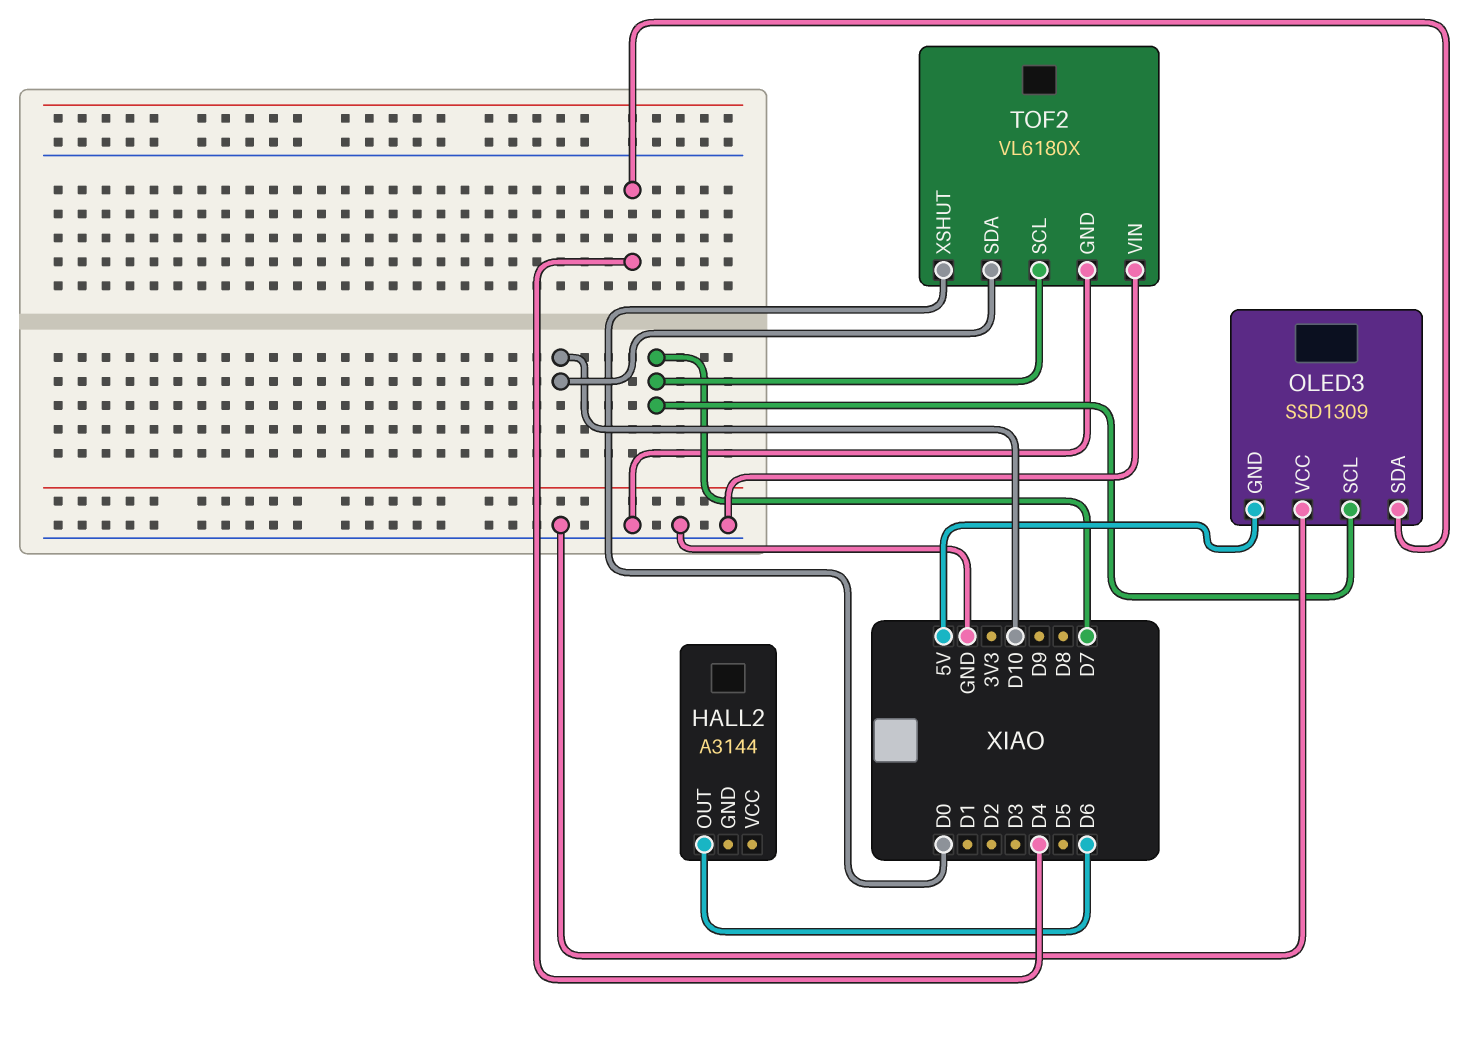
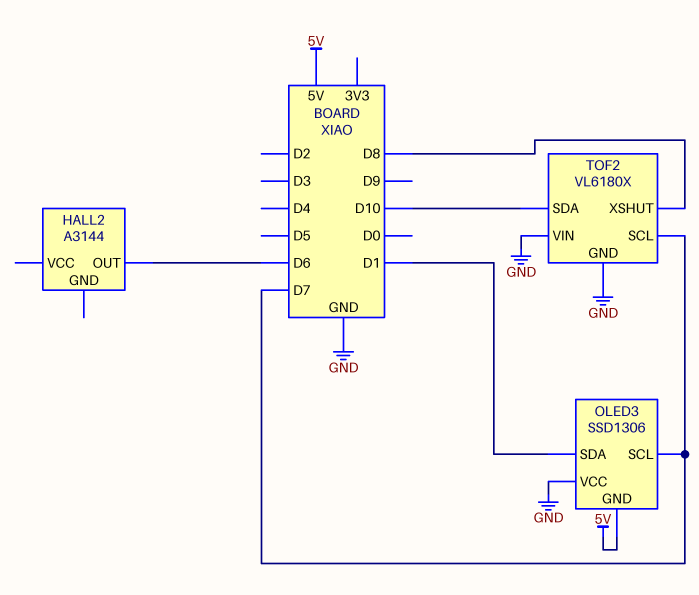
OLED3: SSD1309 -> SSD1306
OLED3 pin SDA: D4 -> D1
TOF2 pin XSHUT: D0 -> D8

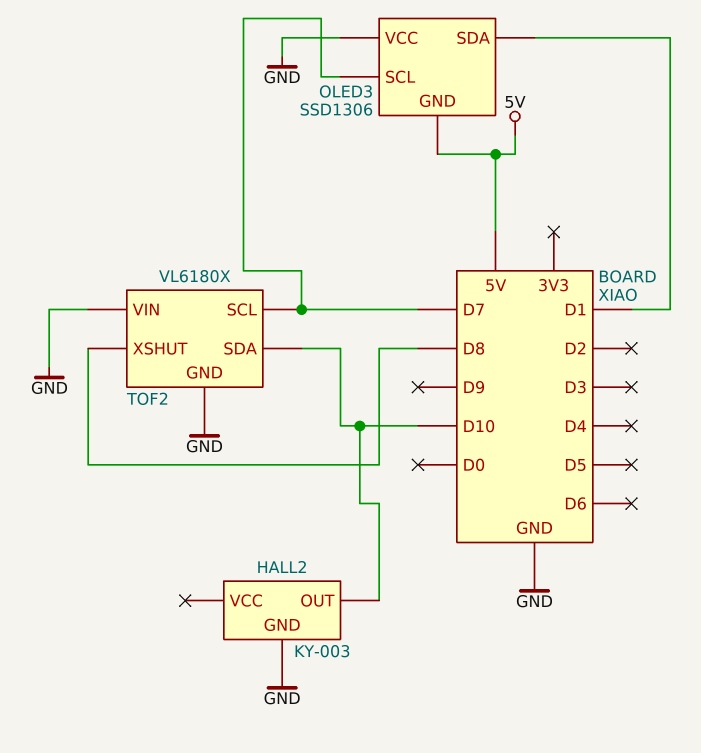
HALL2: A3144 -> KY-003
HALL2 pin GND: none -> GND
HALL2 pin OUT: D6 -> D10

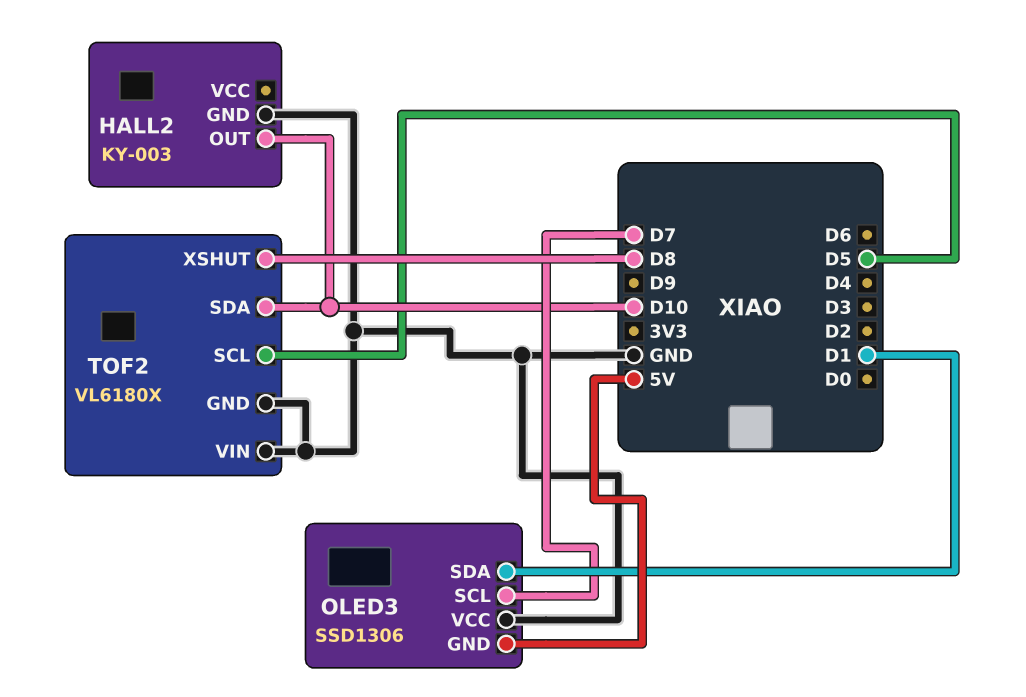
TOF2 pin SCL: D7 -> D5

